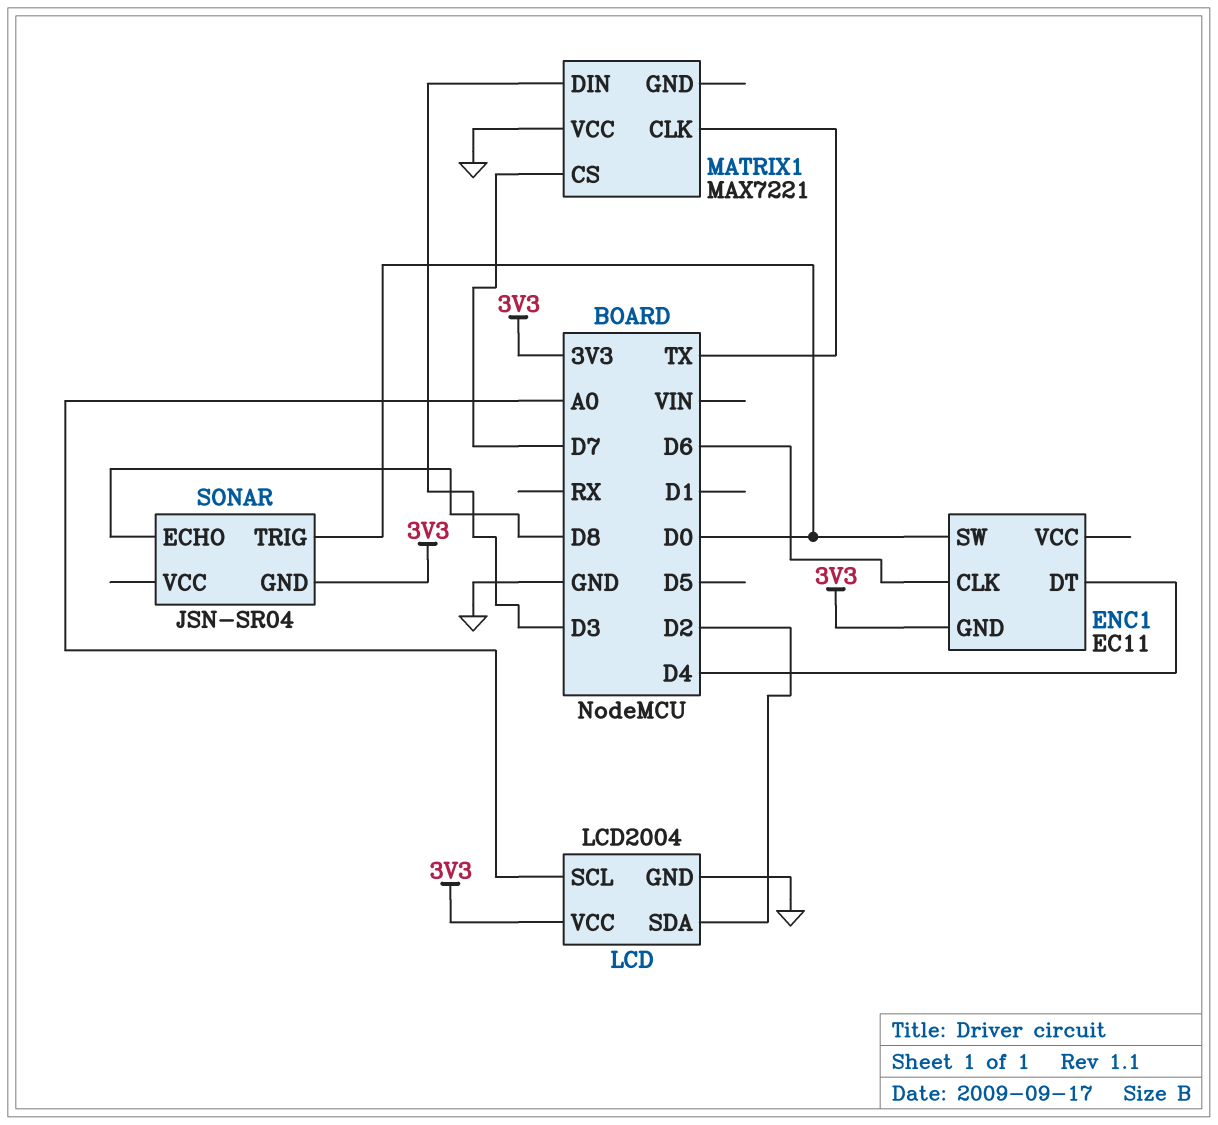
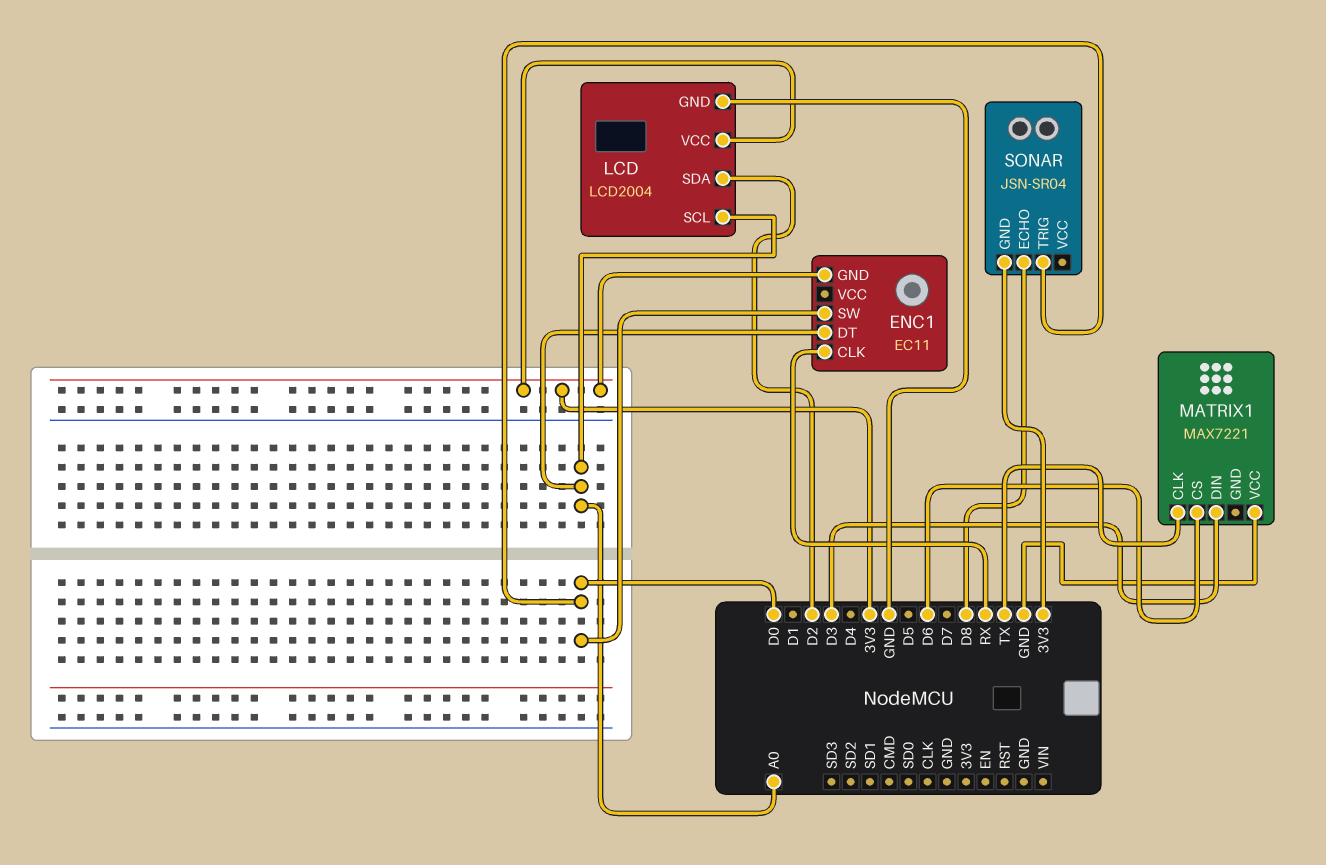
ENC1 pin CLK: D6 -> RX
ENC1 pin DT: D4 -> A0
MATRIX1 pin CS: D7 -> D6

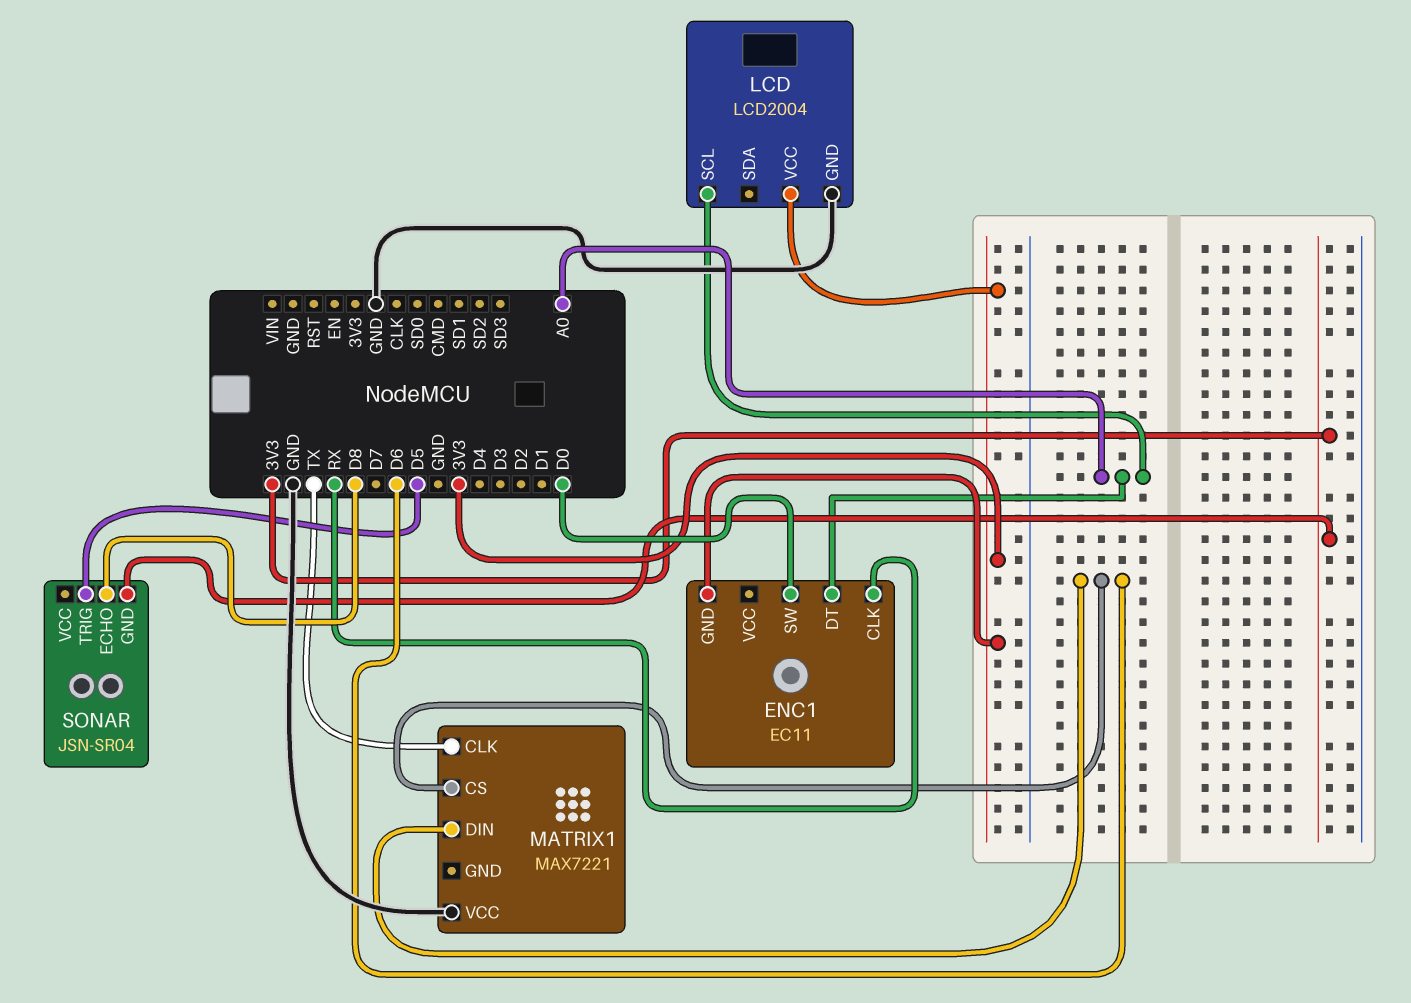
LCD pin SDA: D2 -> none
MATRIX1 pin DIN: D3 -> D6
SONAR pin TRIG: D0 -> D5

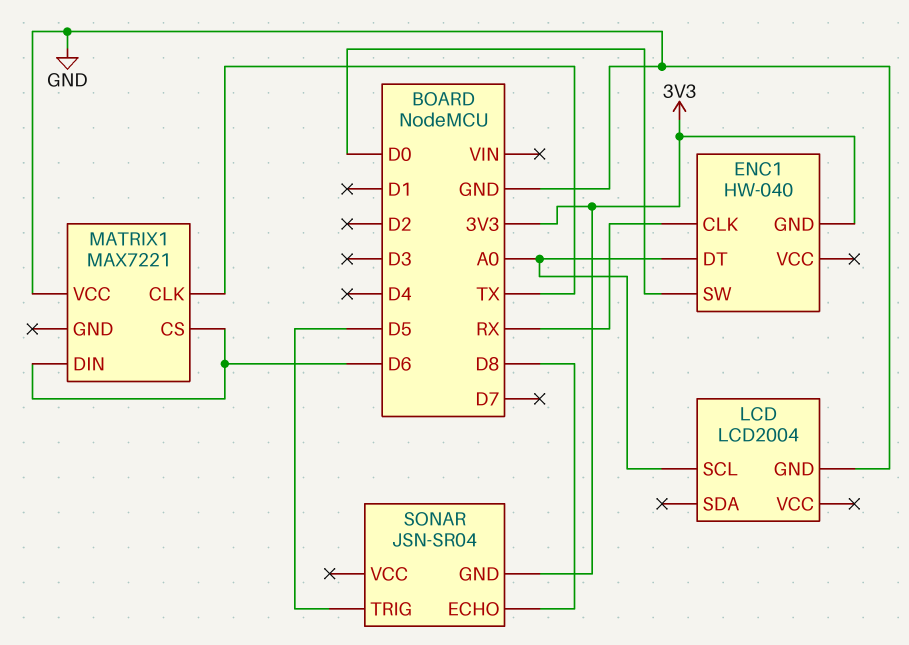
ENC1: EC11 -> HW-040
LCD pin VCC: 3V3 -> none

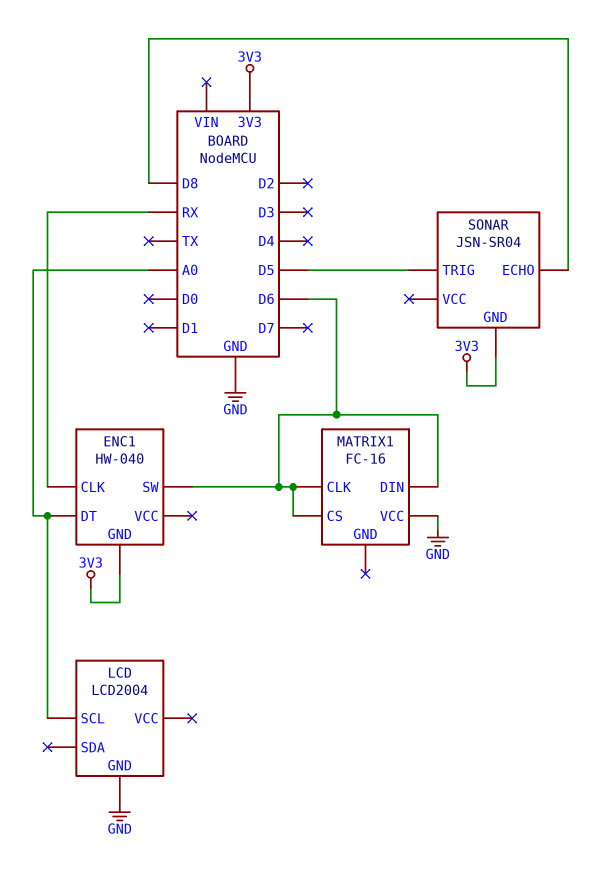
ENC1 pin SW: D0 -> D6
MATRIX1: MAX7221 -> FC-16
MATRIX1 pin CLK: TX -> D6

